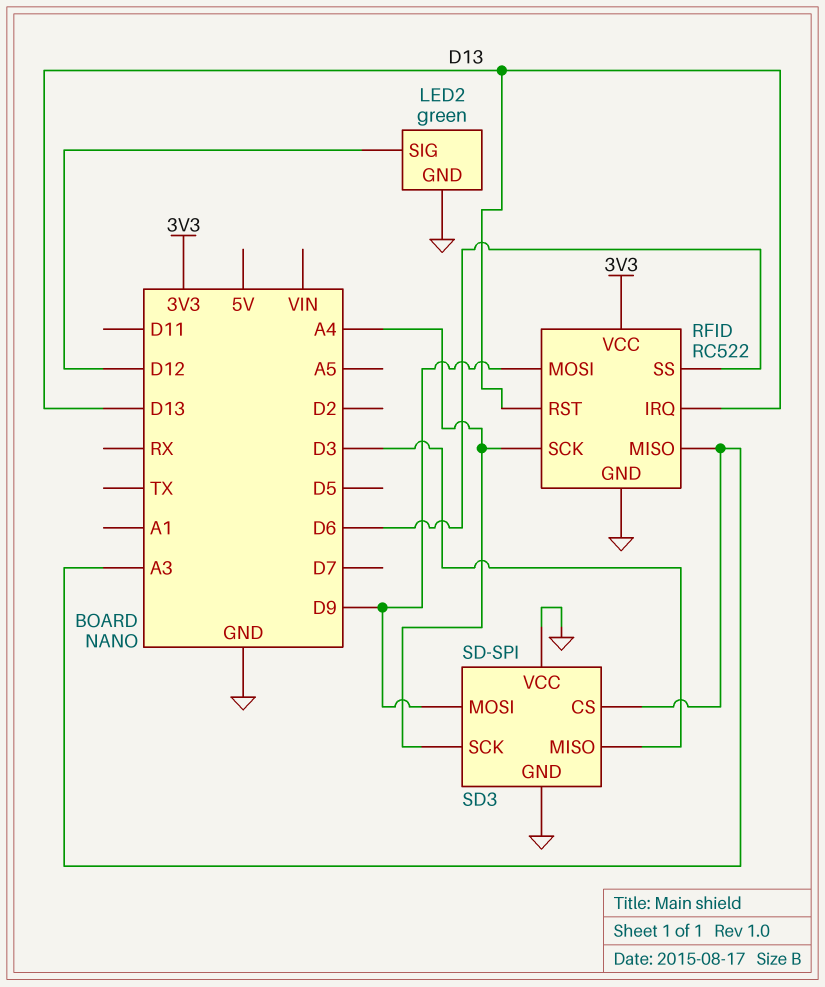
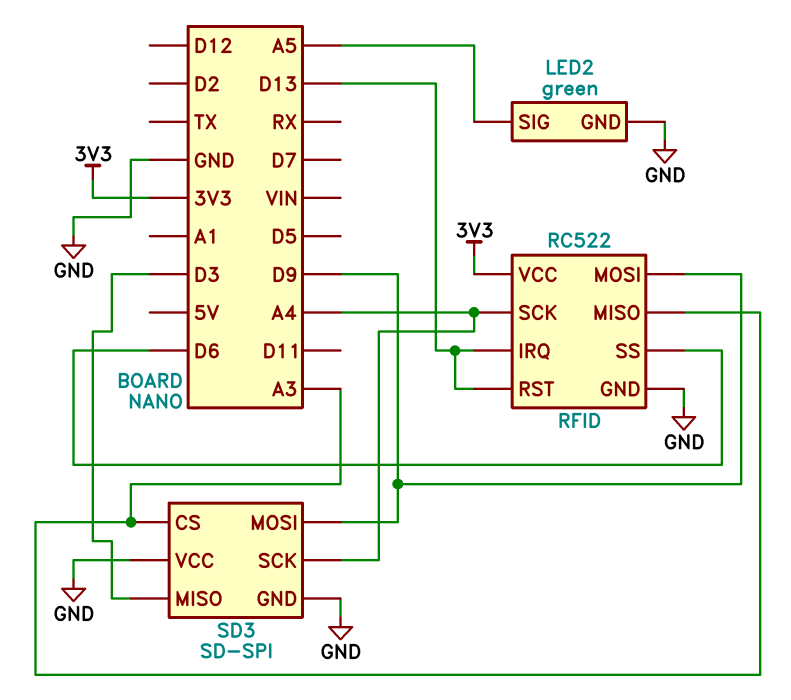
LED2 pin SIG: D12 -> A5

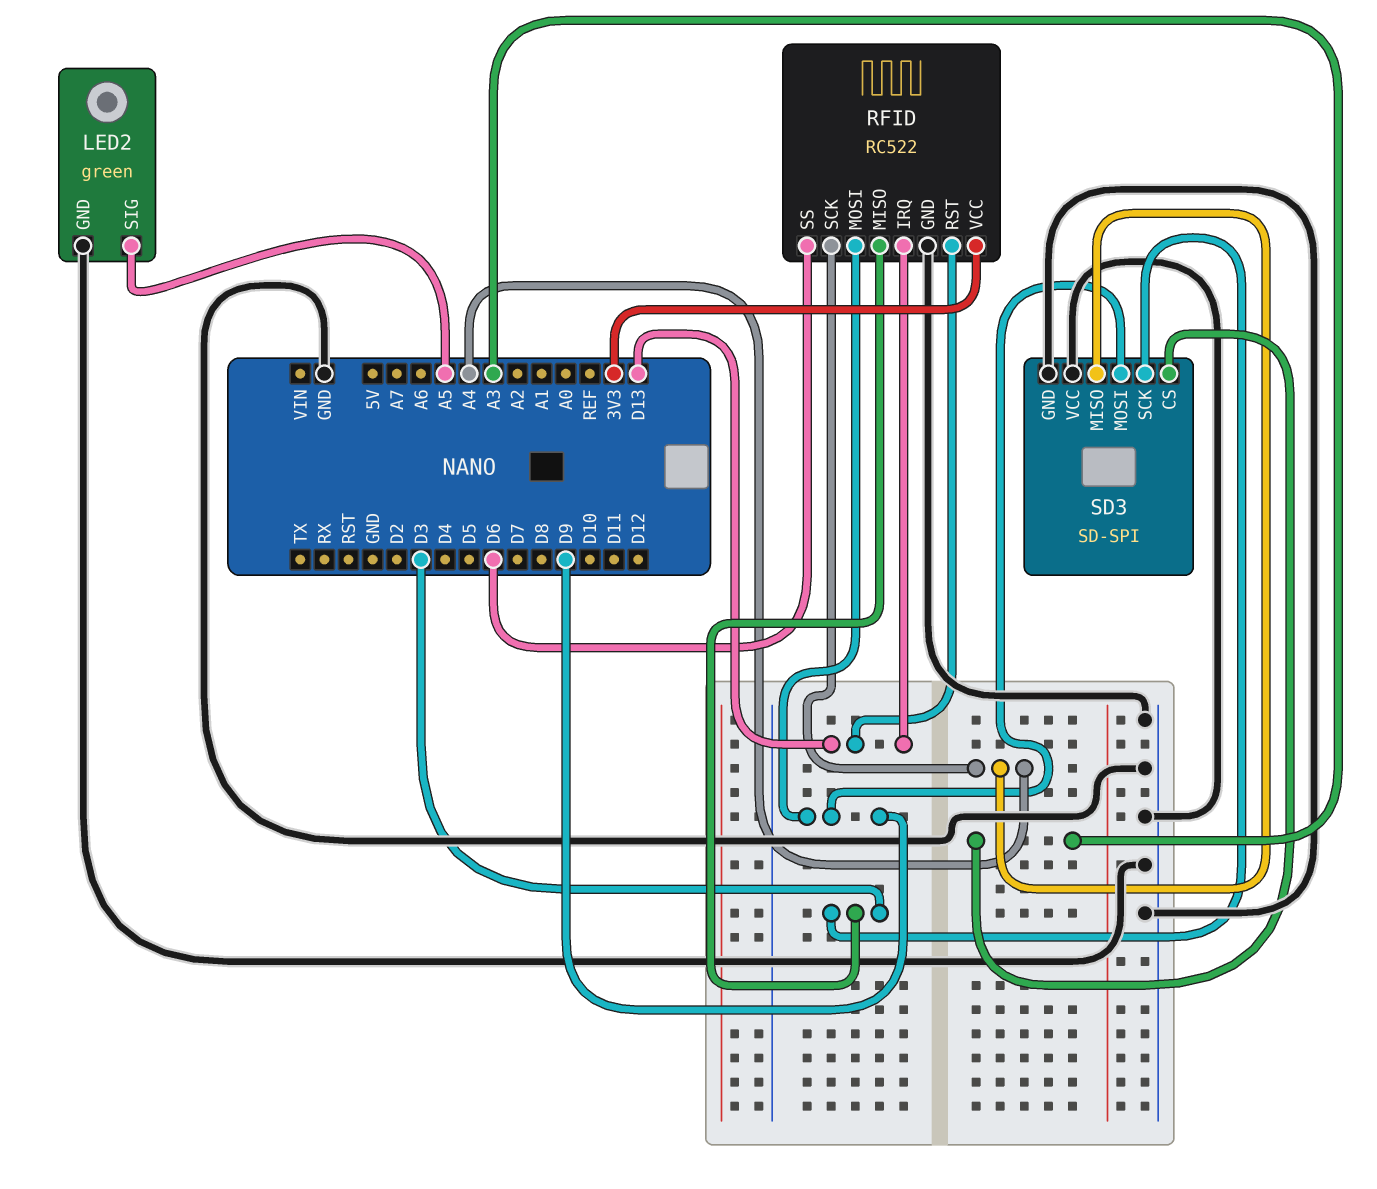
RFID pin MISO: A3 -> D3
SD3 pin MISO: D3 -> A4
SD3 pin SCK: A4 -> D3

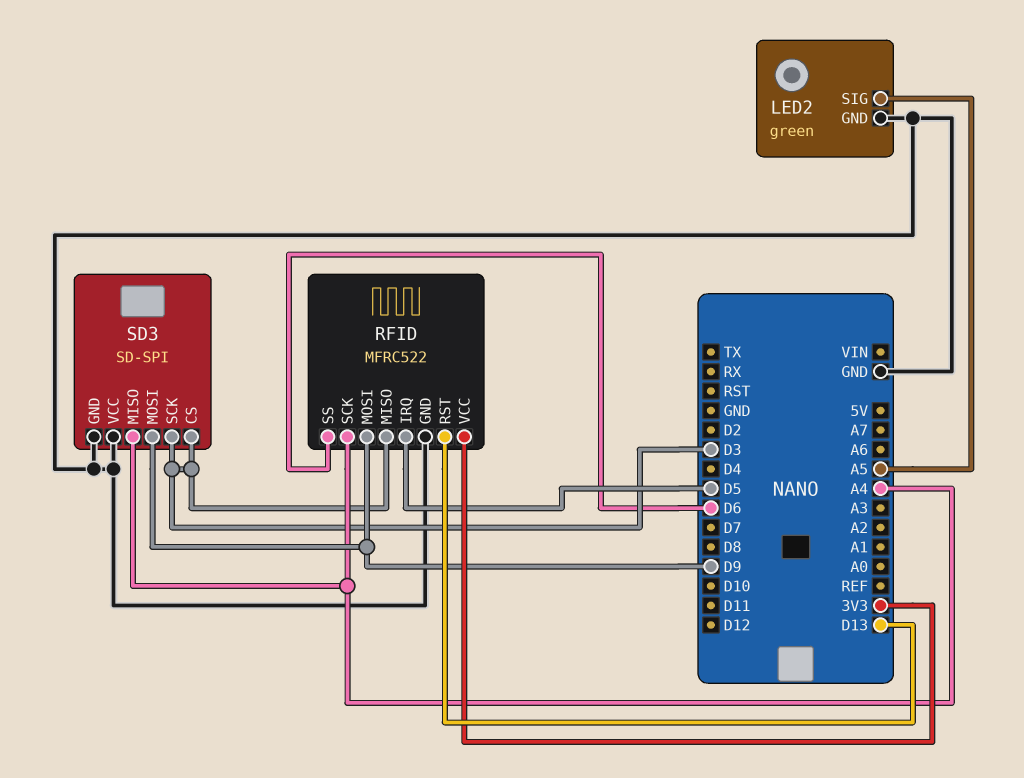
RFID: RC522 -> MFRC522
RFID pin IRQ: D13 -> D5
SD3 pin CS: A3 -> D3

